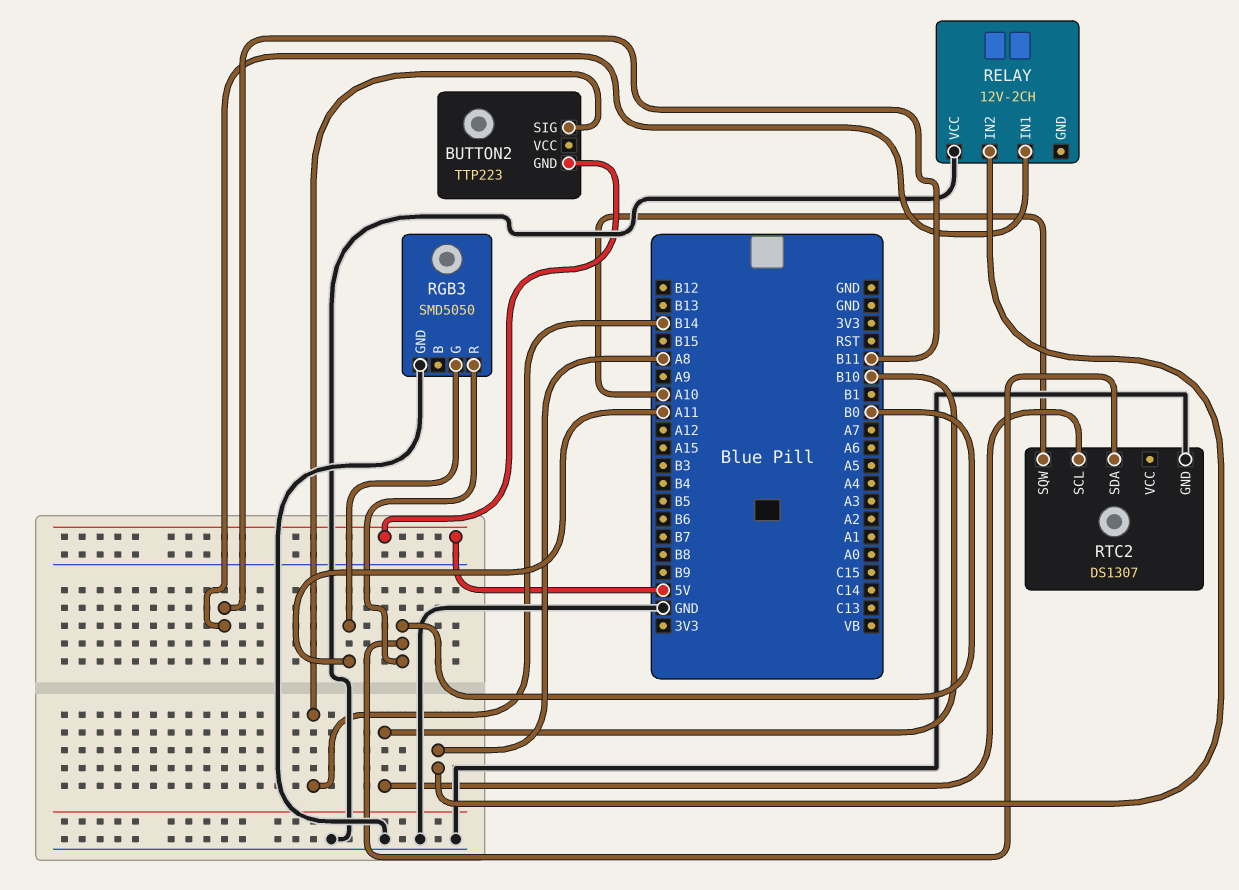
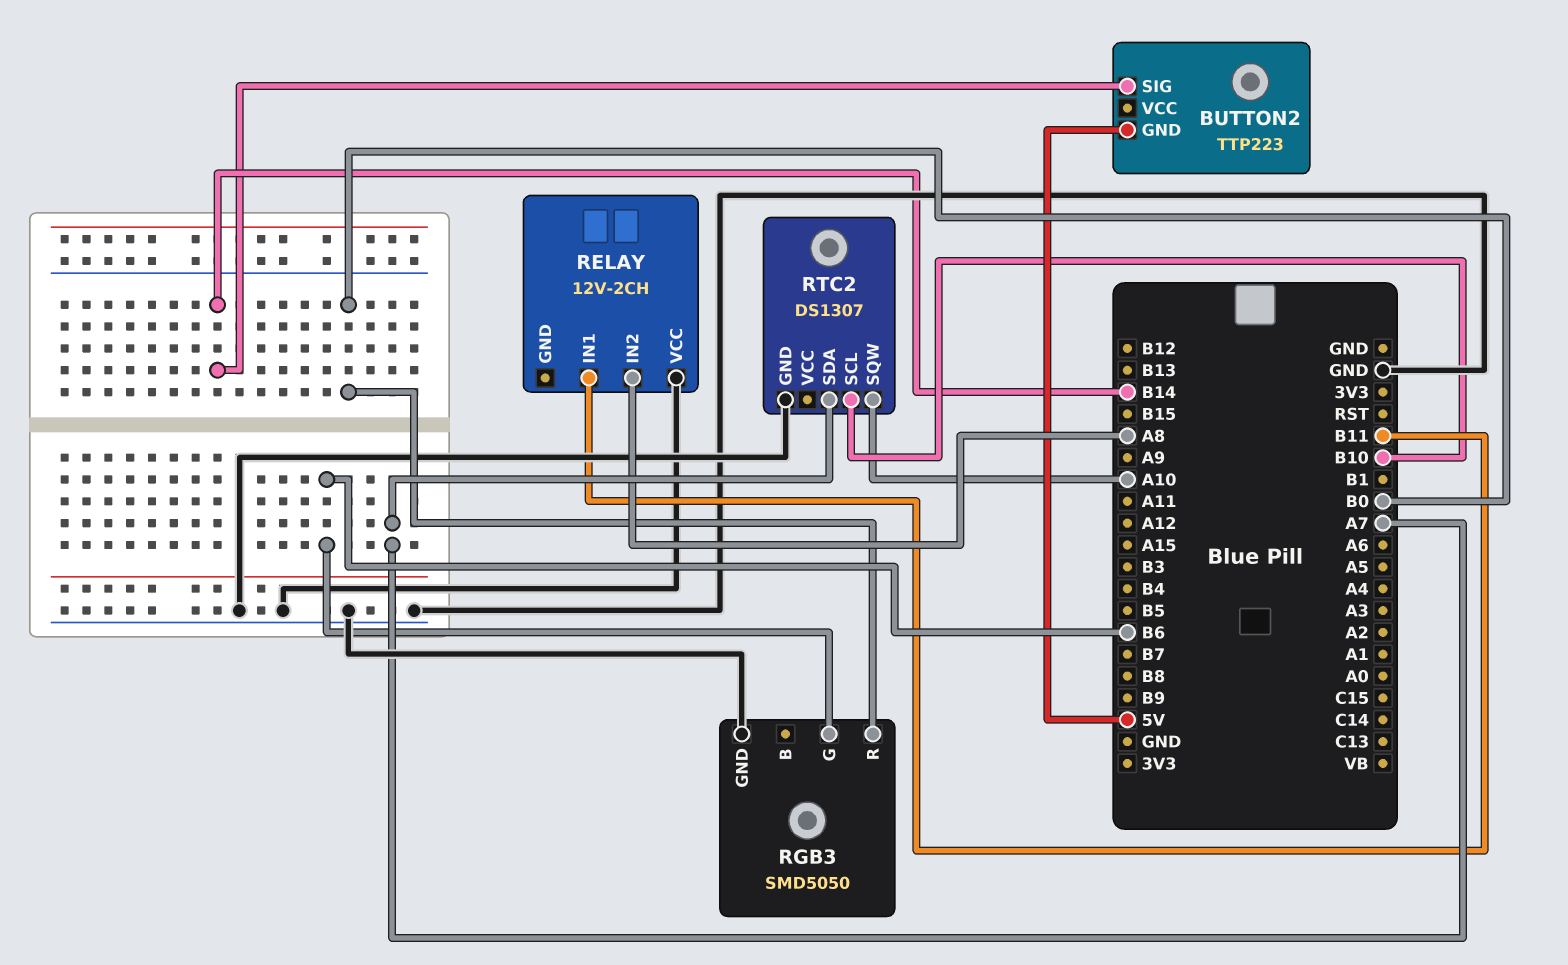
RGB3 pin G: A11 -> B6
RTC2 pin SDA: B0 -> A7

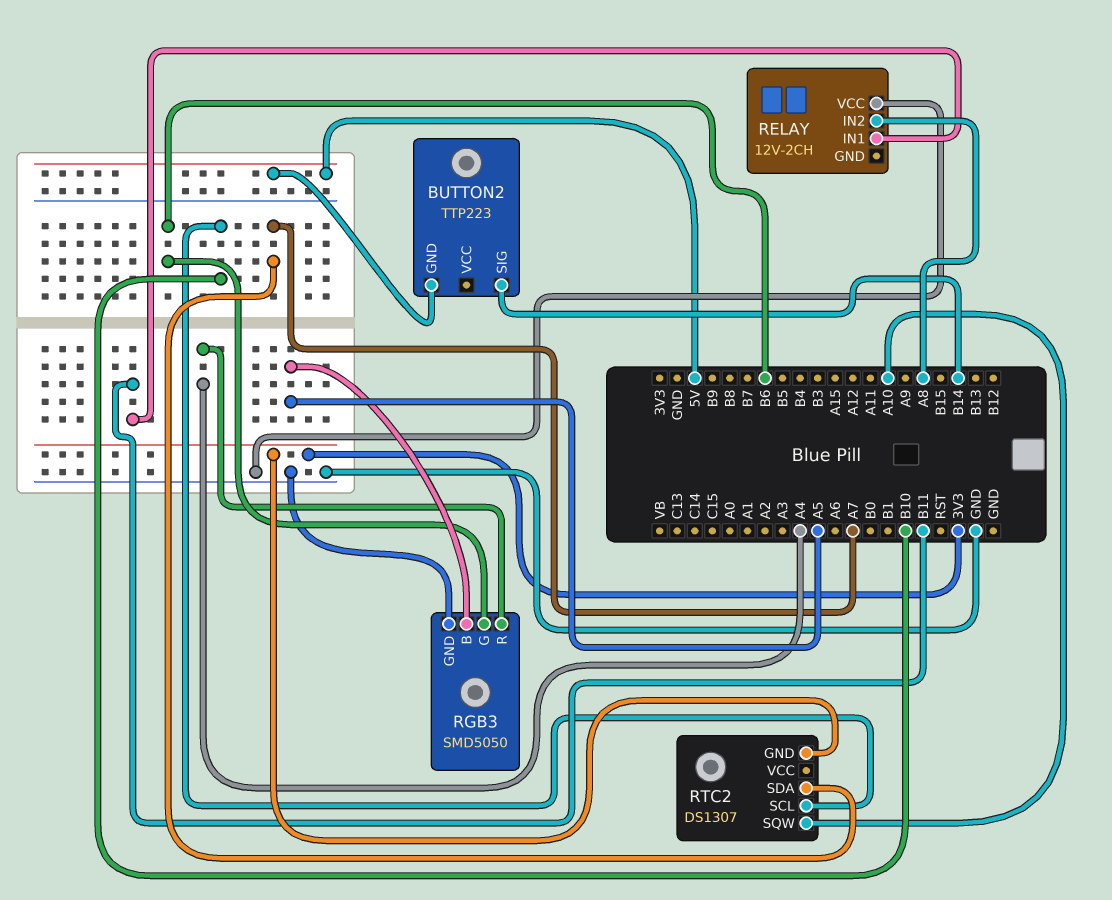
RGB3 pin B: none -> A5
RGB3 pin R: B0 -> A4
RTC2 pin GND: GND -> 3V3

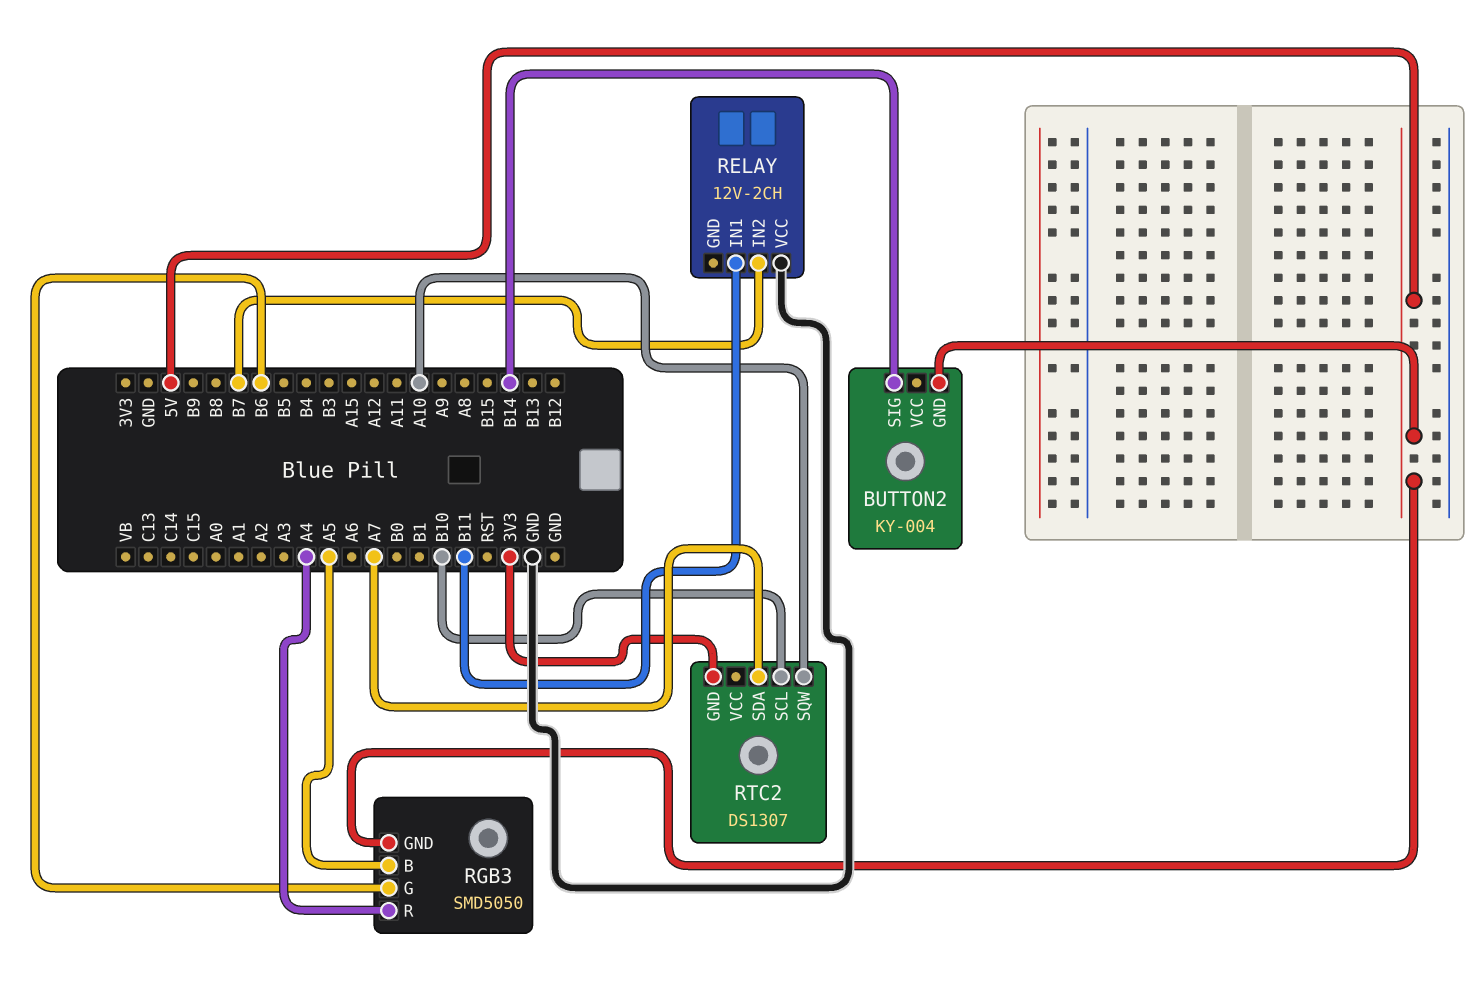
BUTTON2: TTP223 -> KY-004
RELAY pin IN2: A8 -> B7
RGB3 pin GND: GND -> 5V

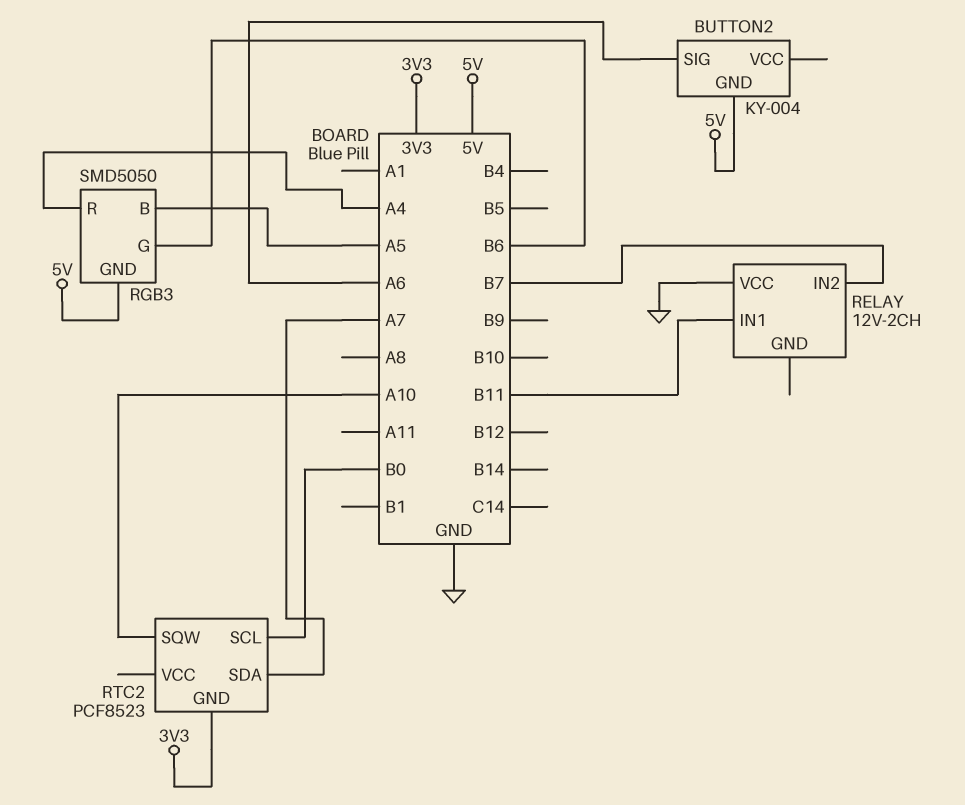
BUTTON2 pin SIG: B14 -> A6
RTC2: DS1307 -> PCF8523
RTC2 pin SCL: B10 -> B0

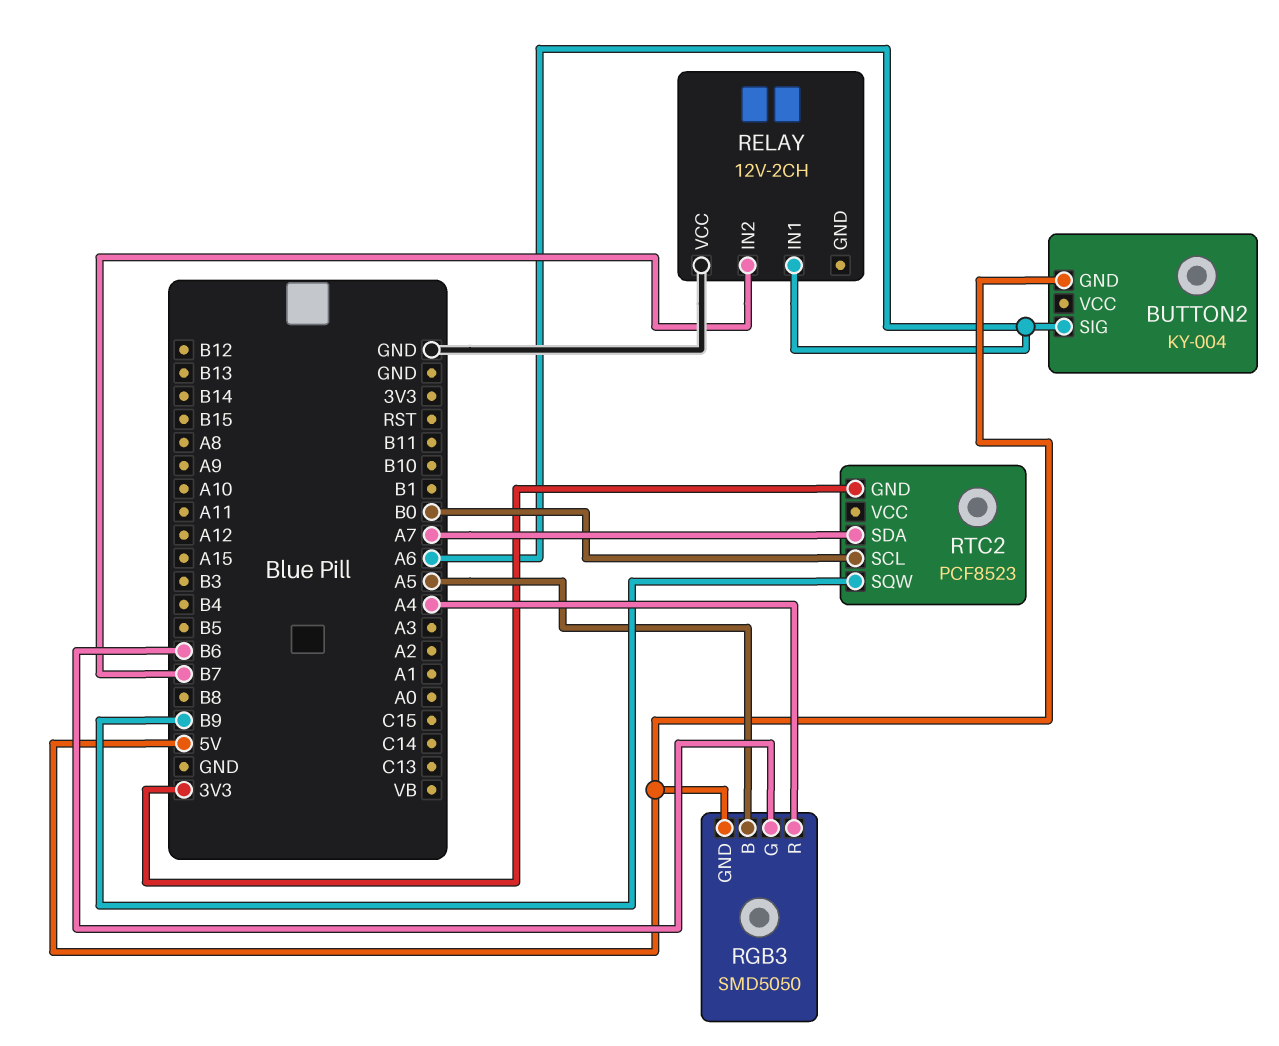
RELAY pin IN1: B11 -> A6
RTC2 pin SQW: A10 -> B9

